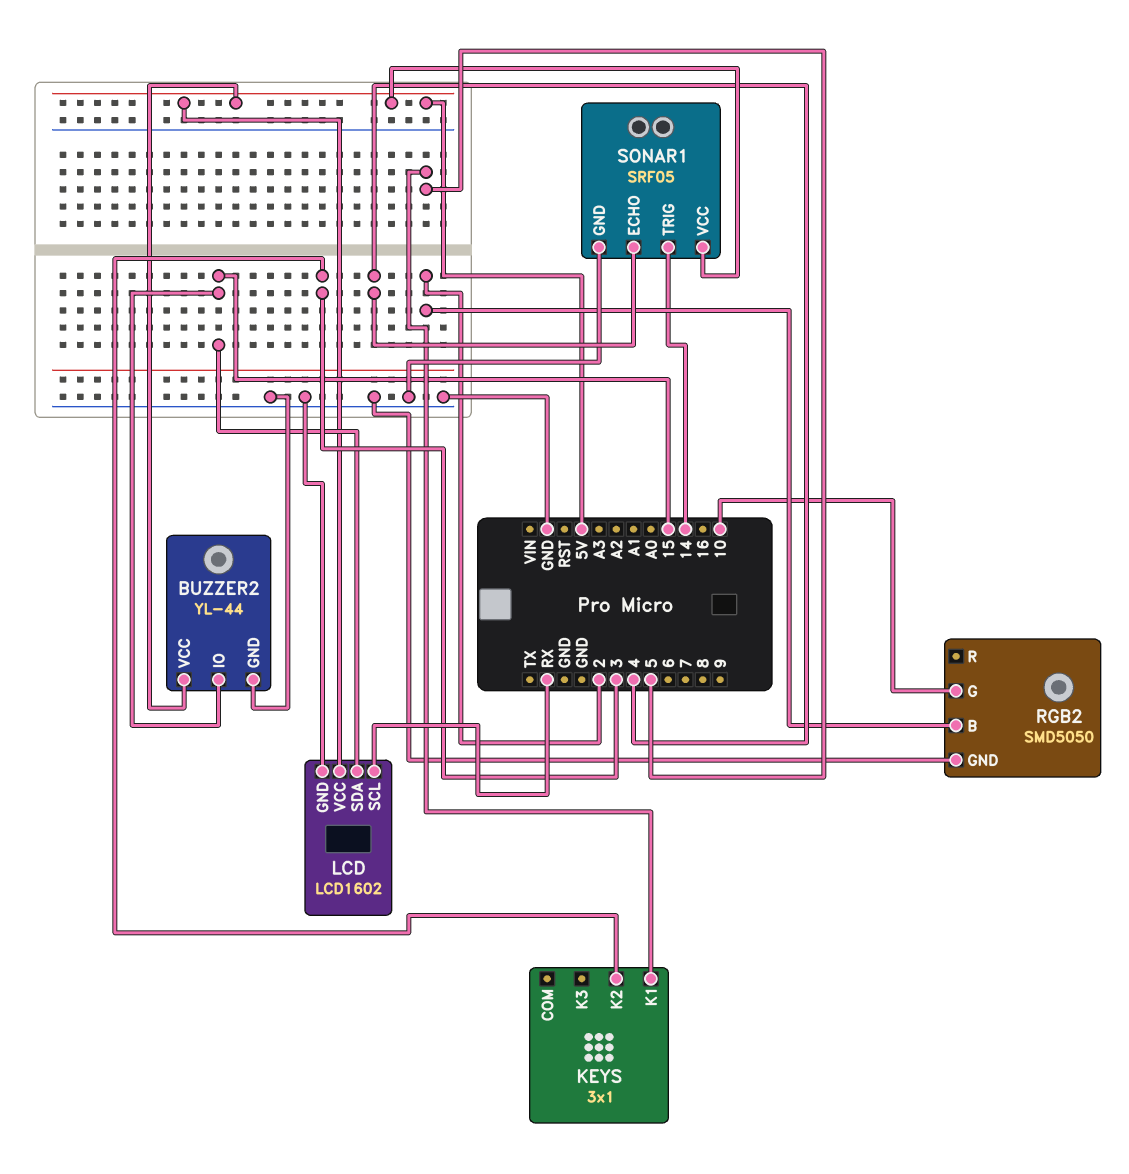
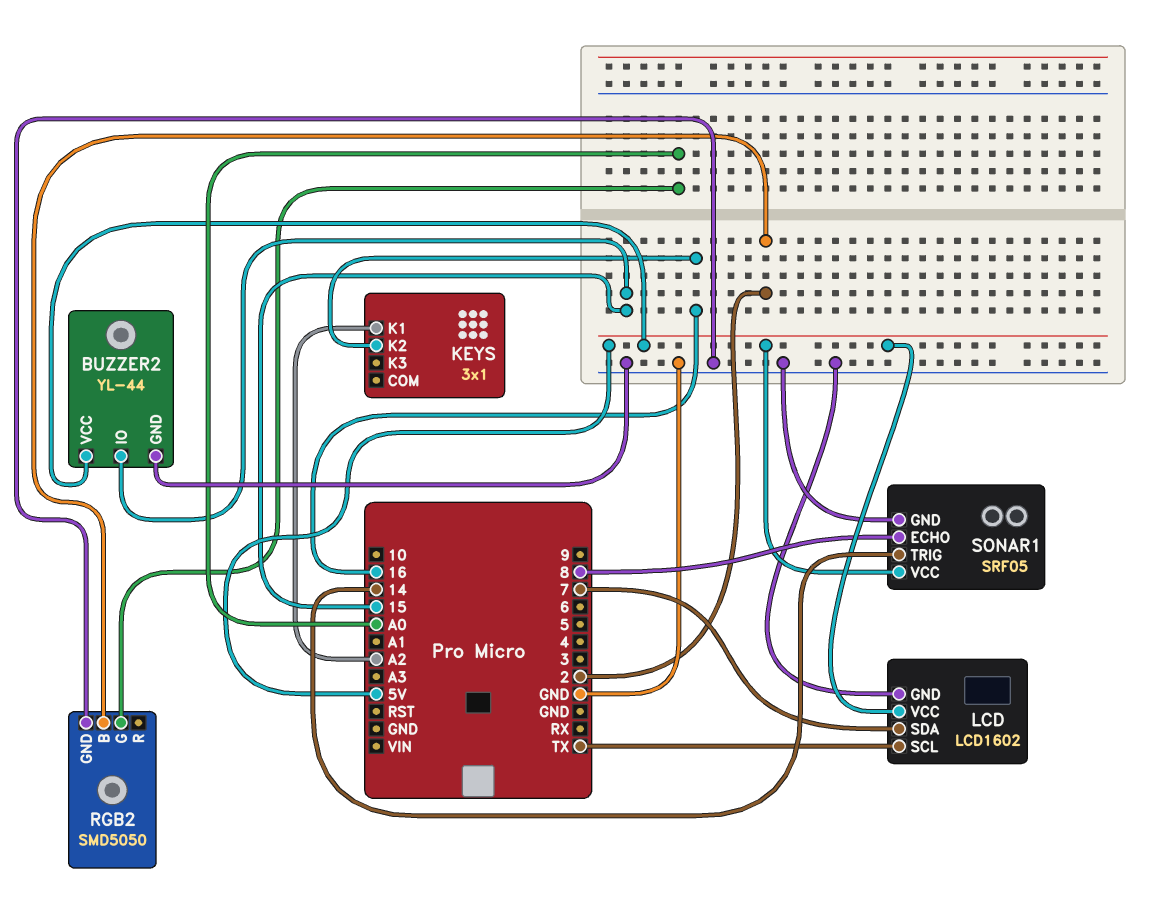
KEYS pin K1: 5 -> A2
KEYS pin K2: 3 -> 16
LCD pin SCL: RX -> TX
LCD pin SDA: 15 -> 7
RGB2 pin G: 10 -> A0
SONAR1 pin ECHO: 4 -> 8

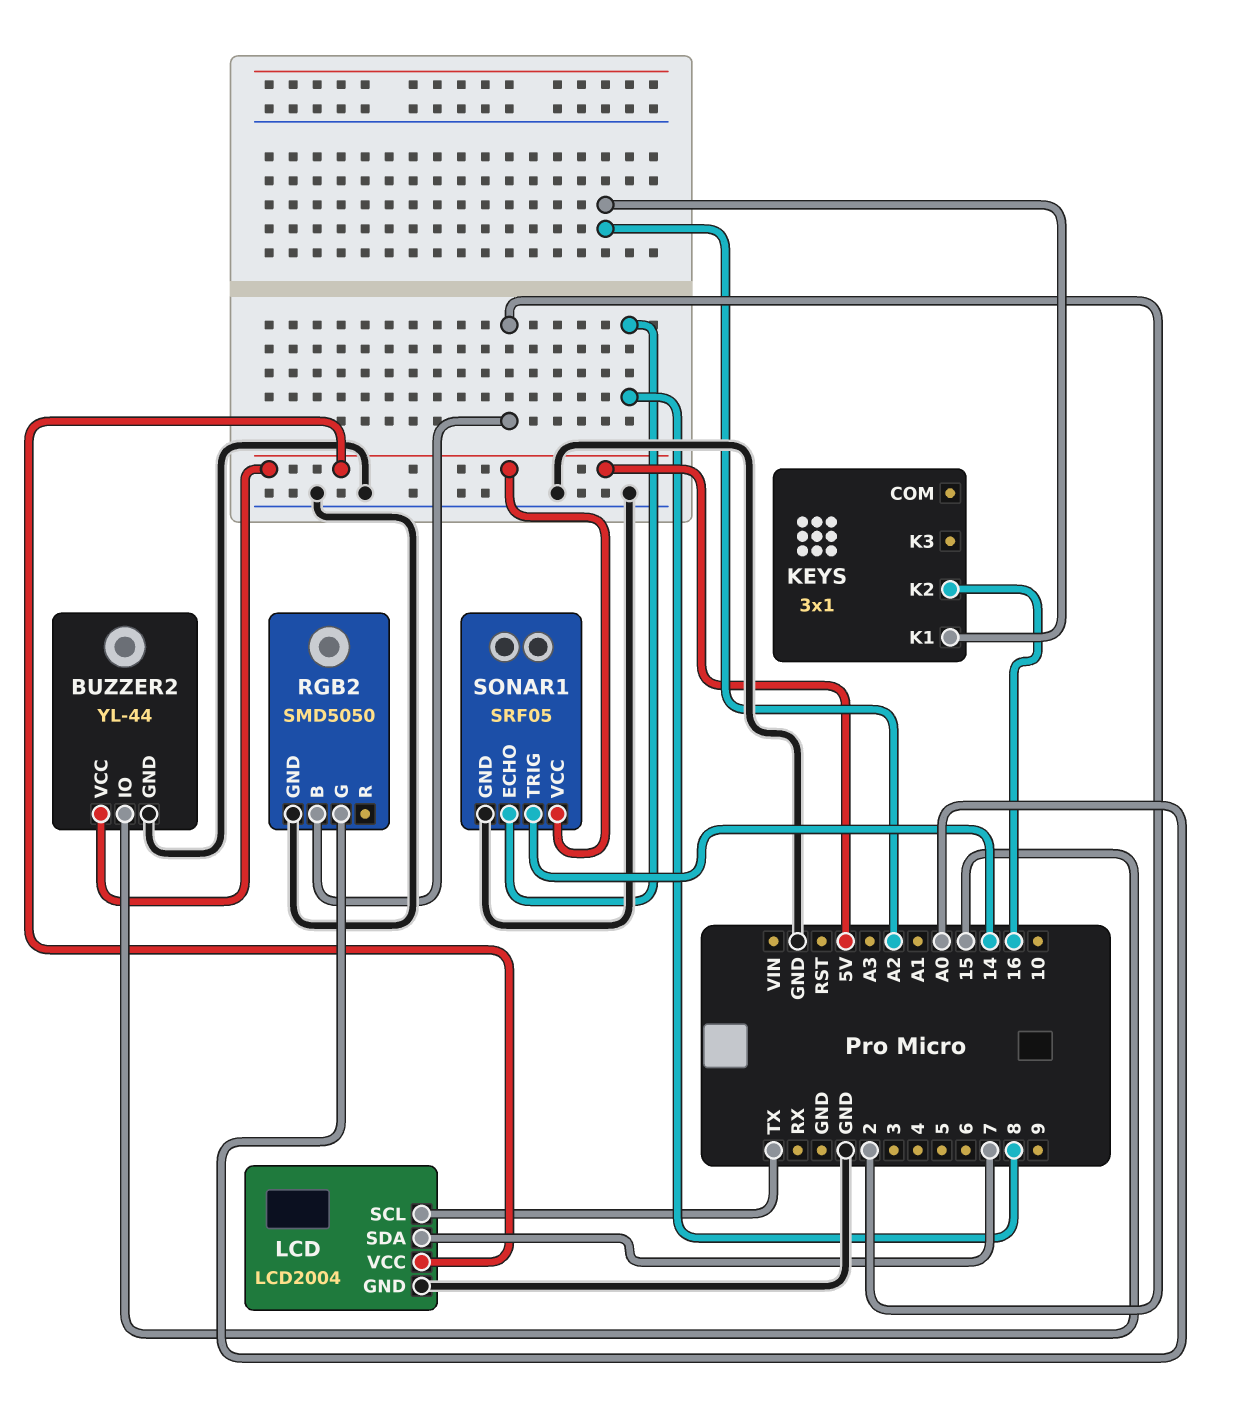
LCD: LCD1602 -> LCD2004

